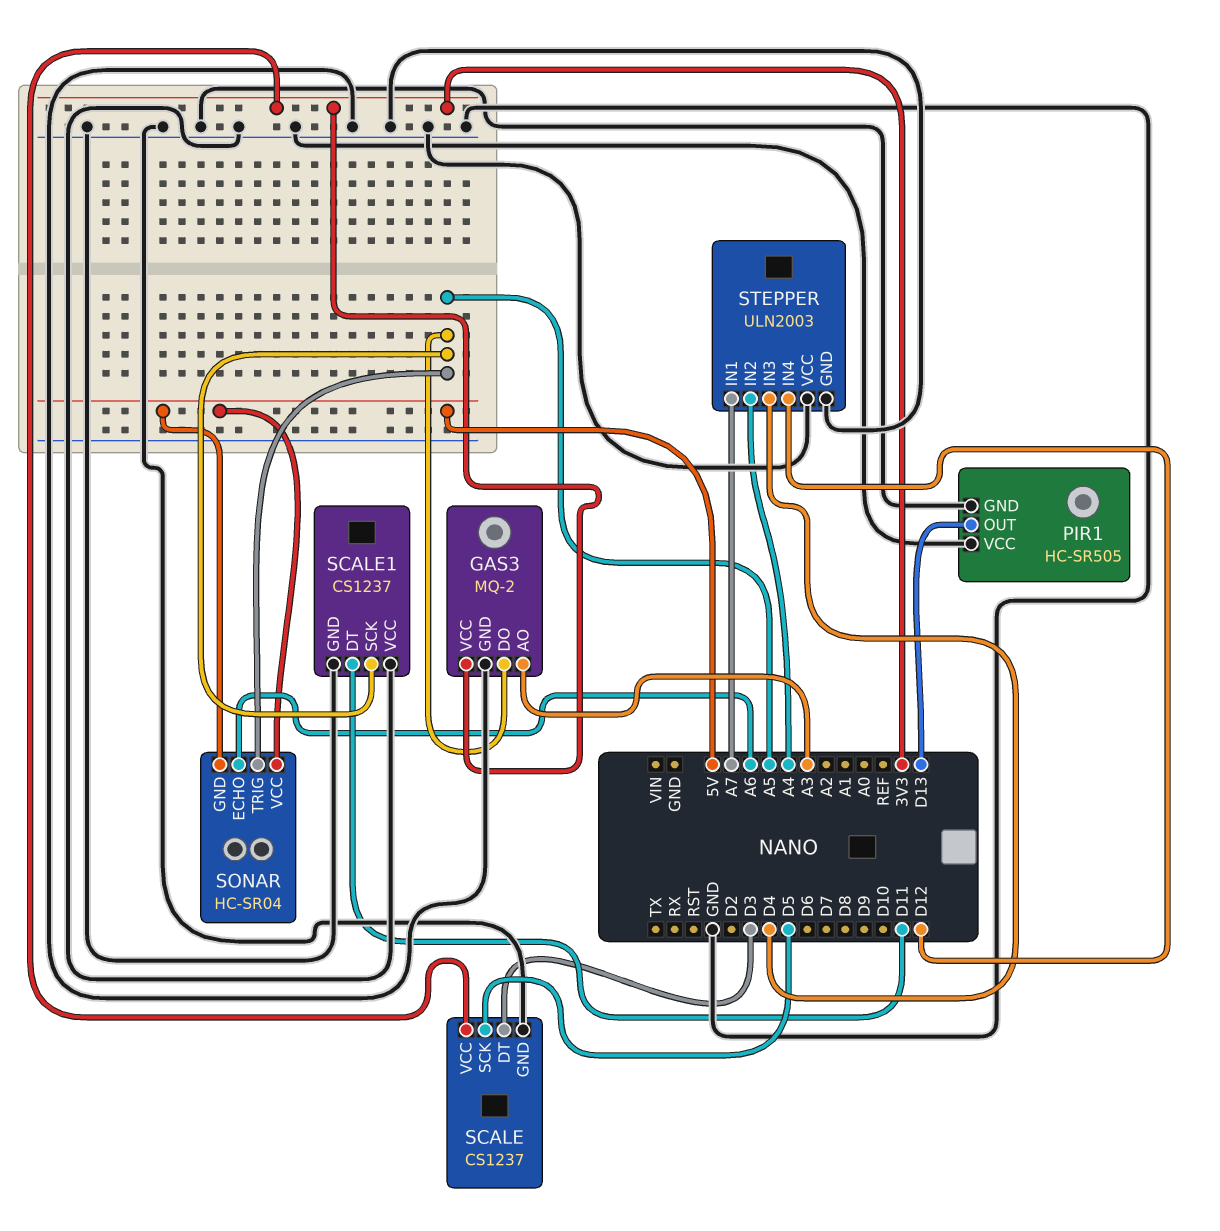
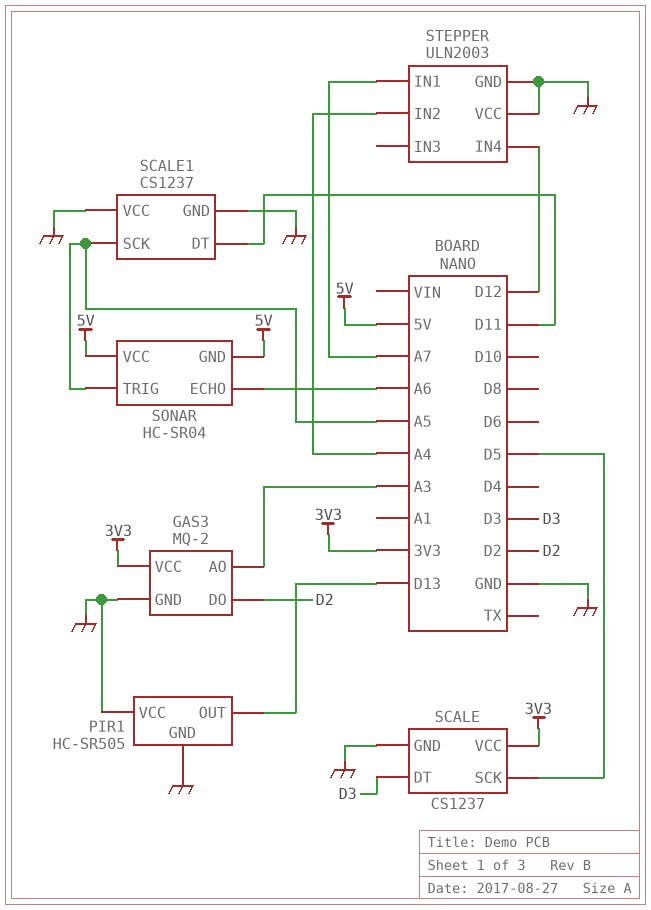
GAS3 pin DO: A5 -> D2
STEPPER pin IN3: D4 -> none

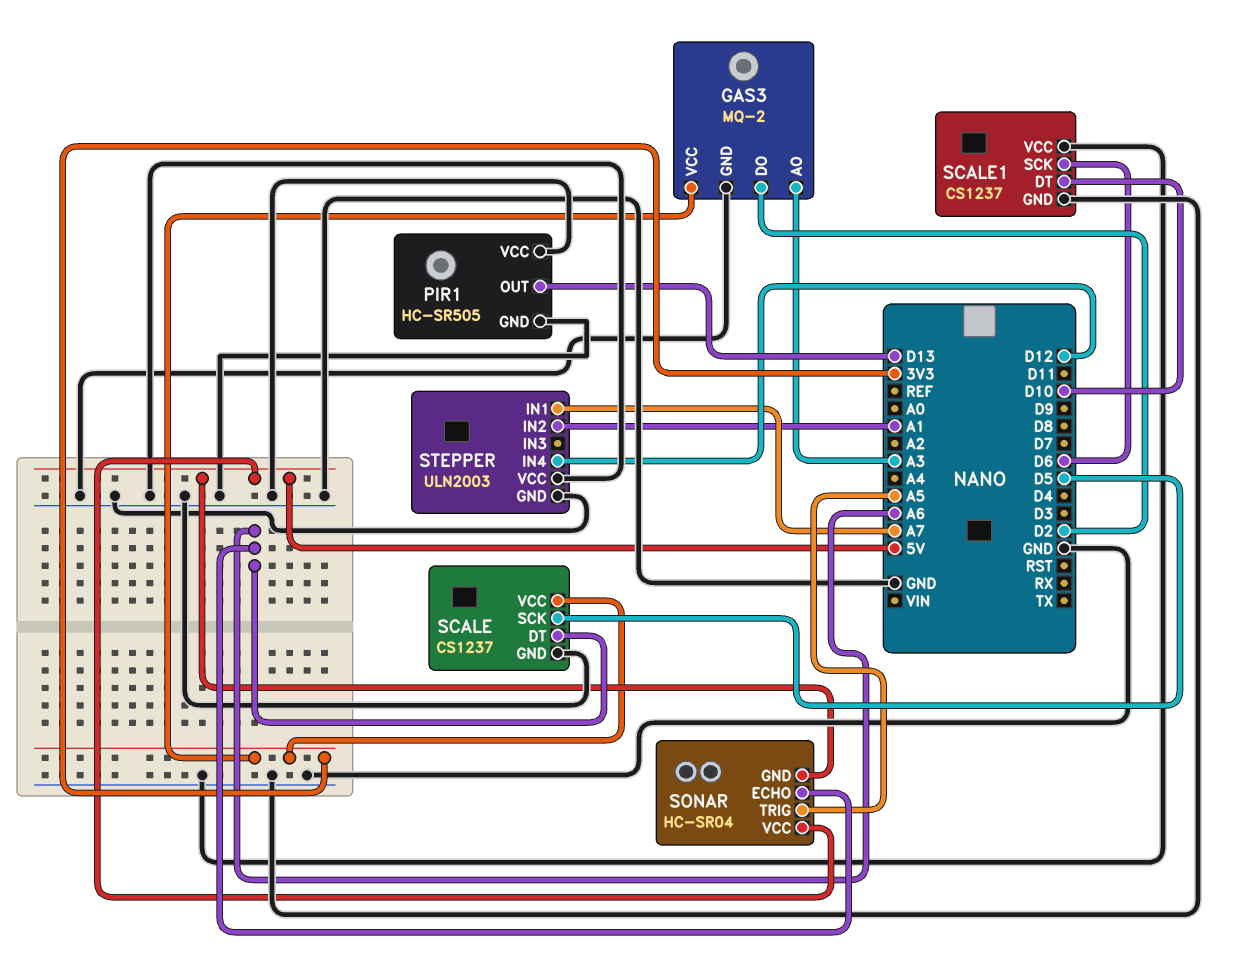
SCALE pin DT: D3 -> A6
SCALE1 pin DT: D11 -> D10
SCALE1 pin SCK: A5 -> D6
STEPPER pin IN2: A4 -> A1

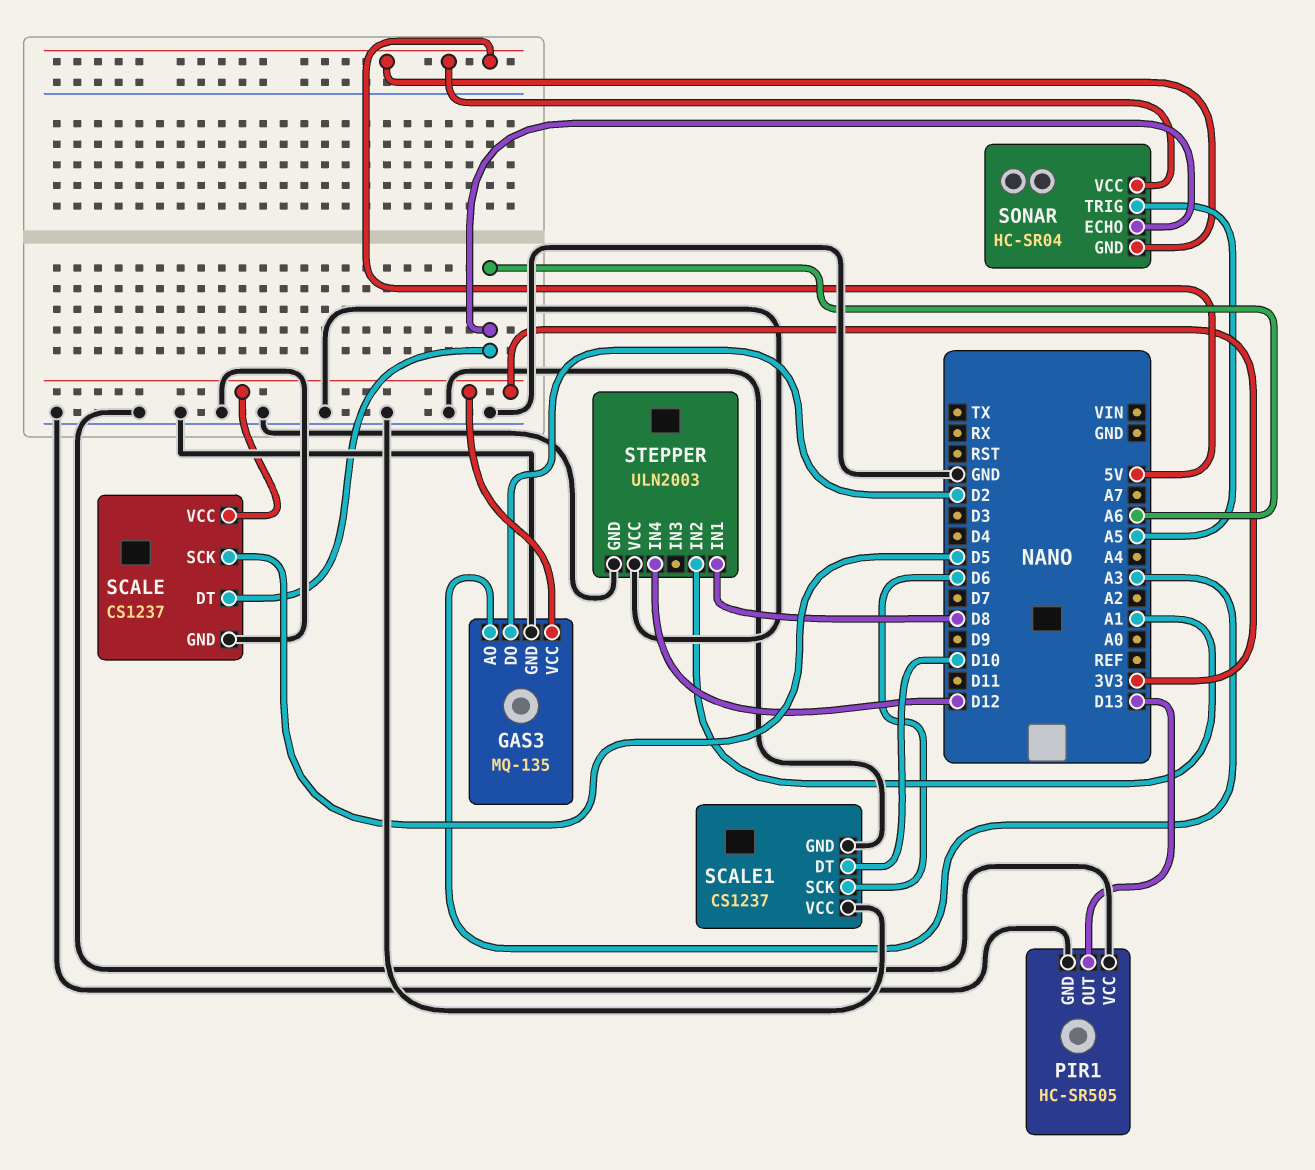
GAS3: MQ-2 -> MQ-135
STEPPER pin IN1: A7 -> D8

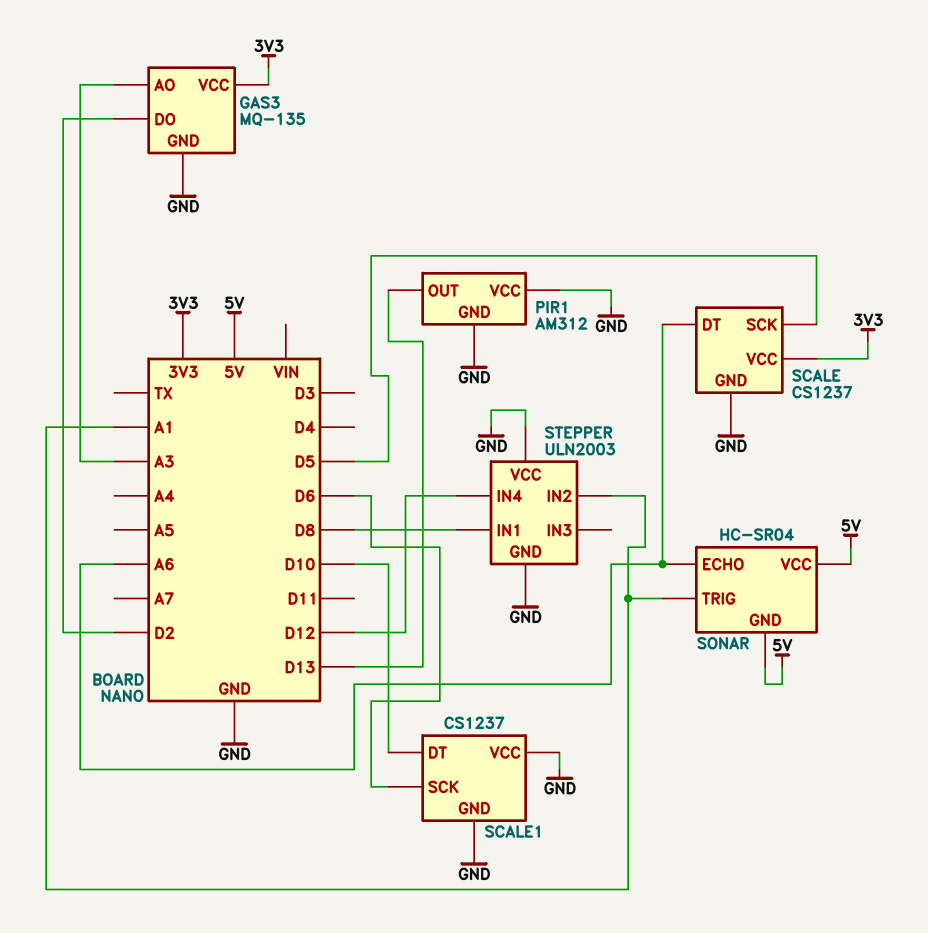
PIR1: HC-SR505 -> AM312
SONAR pin TRIG: A5 -> A1

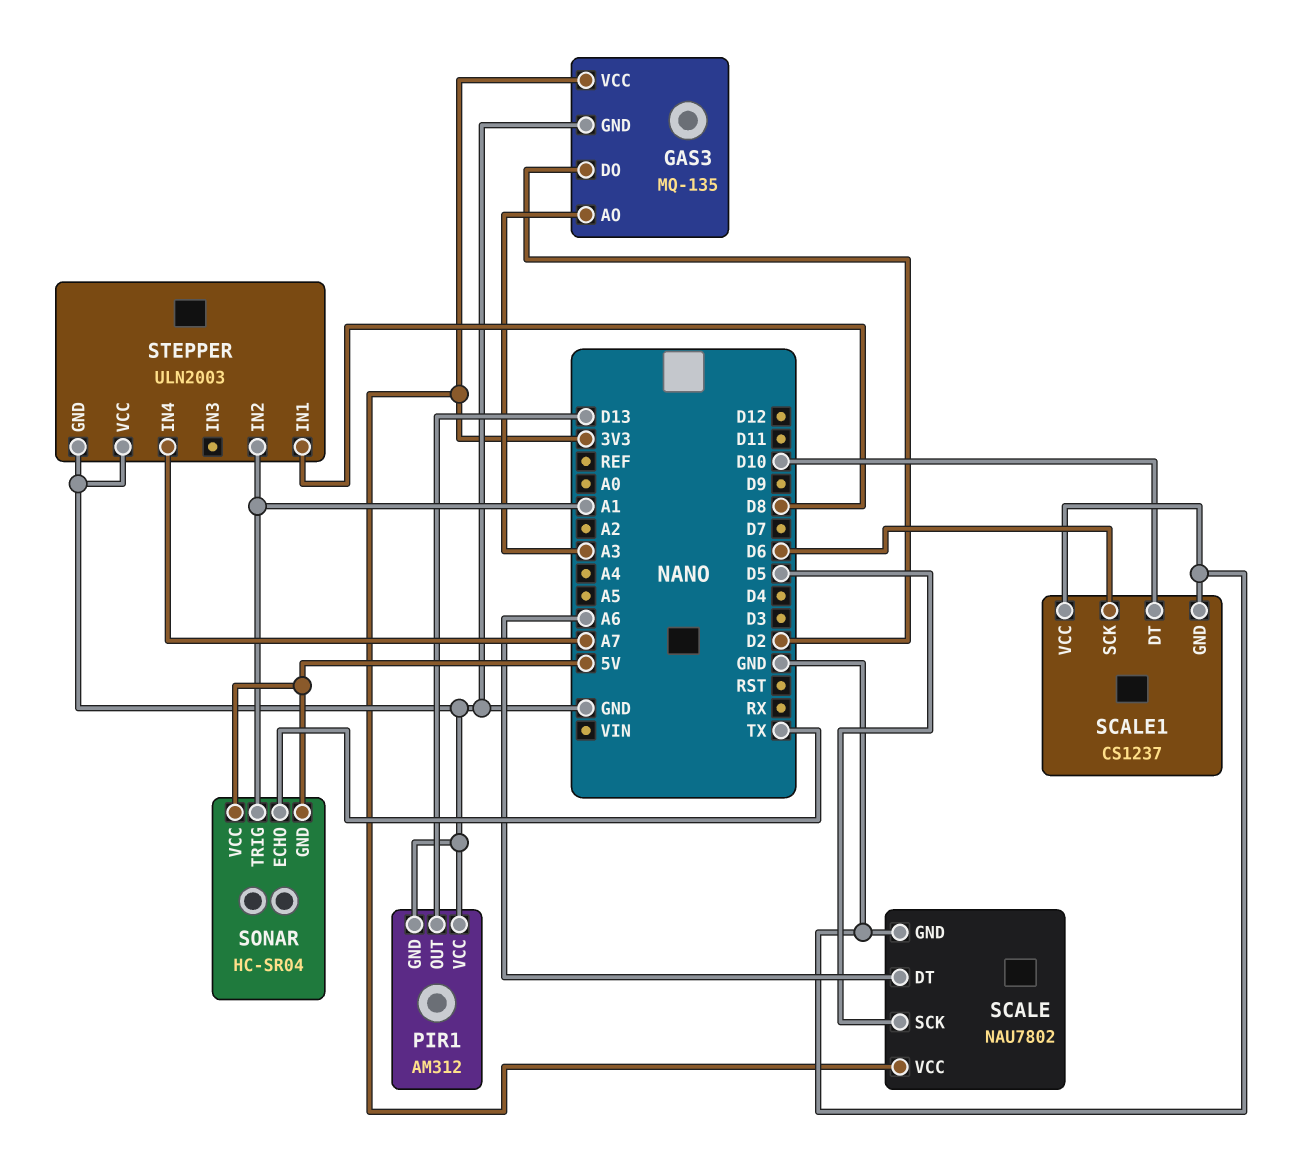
SCALE: CS1237 -> NAU7802
SONAR pin ECHO: A6 -> TX
STEPPER pin IN4: D12 -> A7

